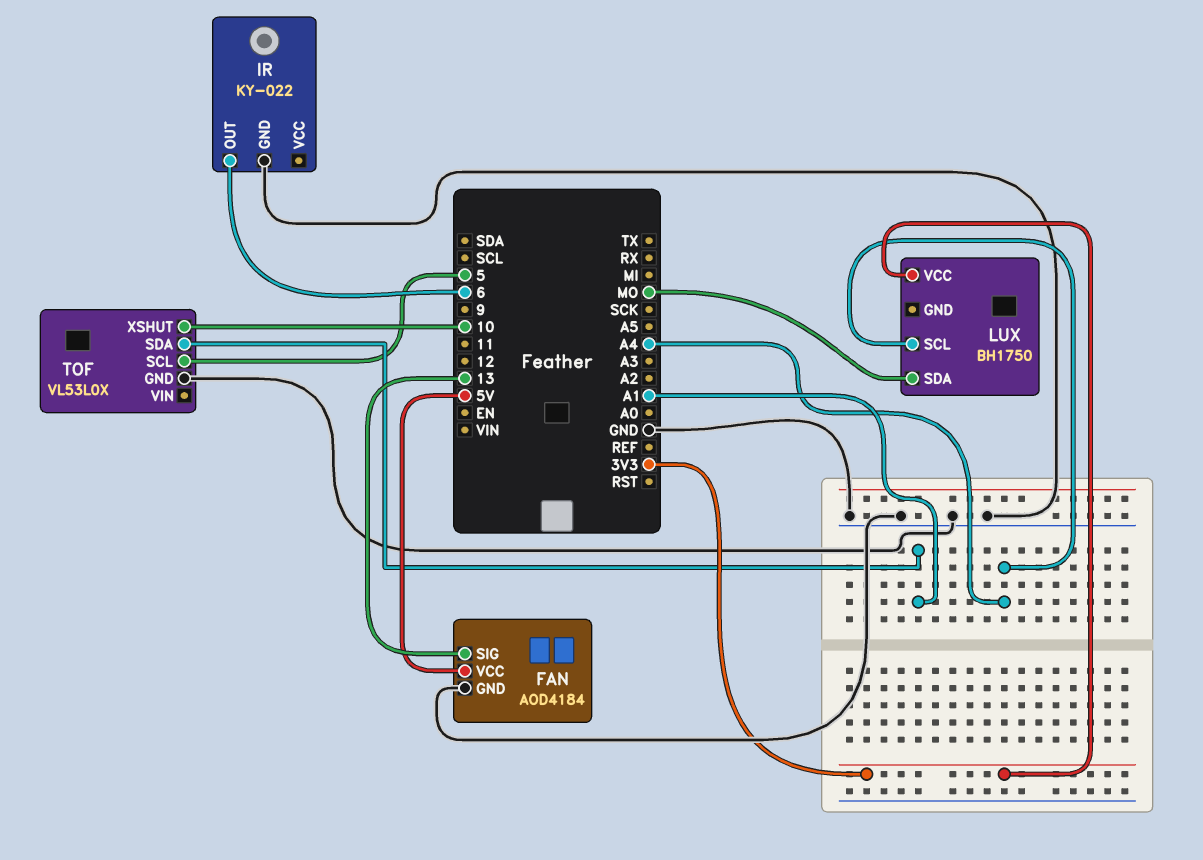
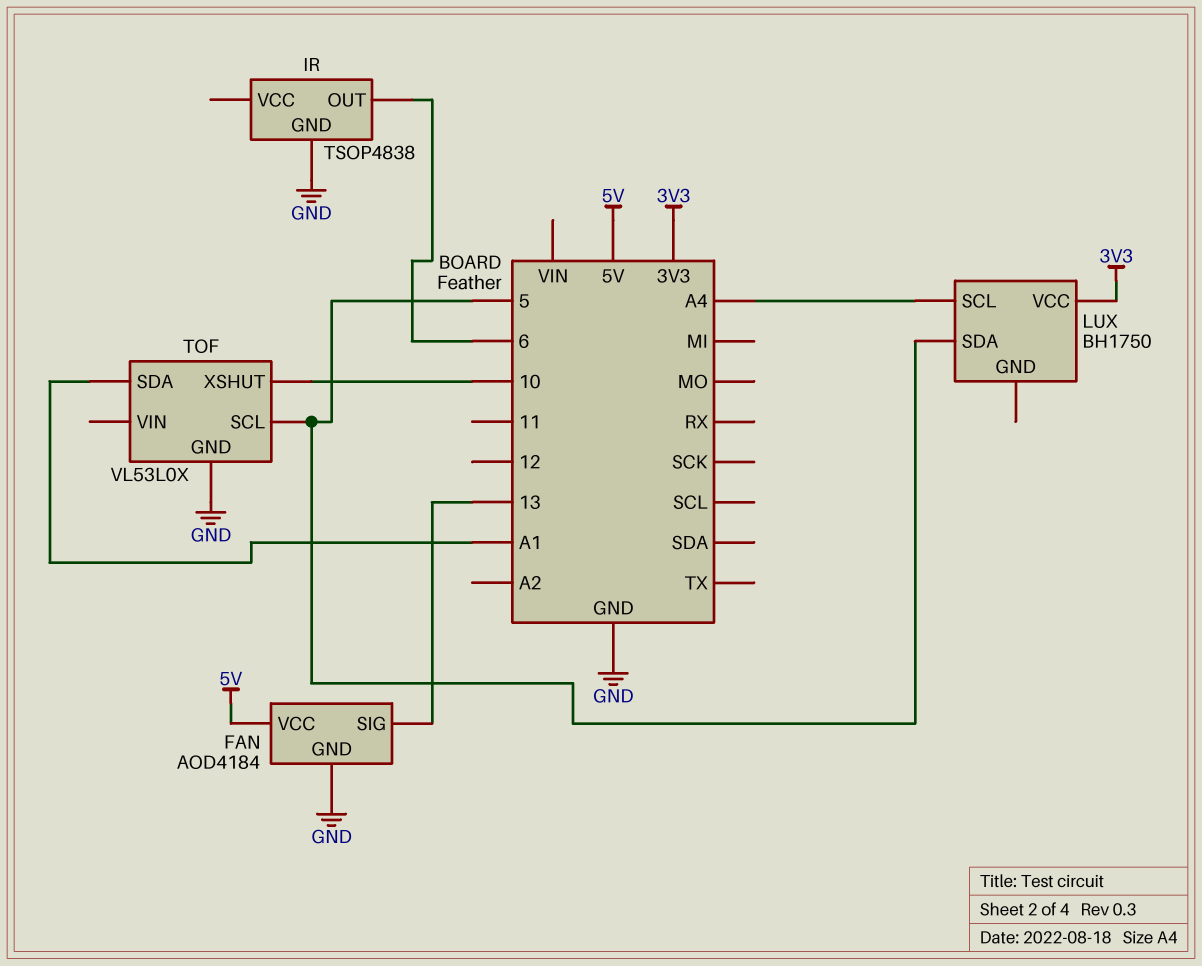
IR: KY-022 -> TSOP4838
LUX pin SDA: MO -> 5

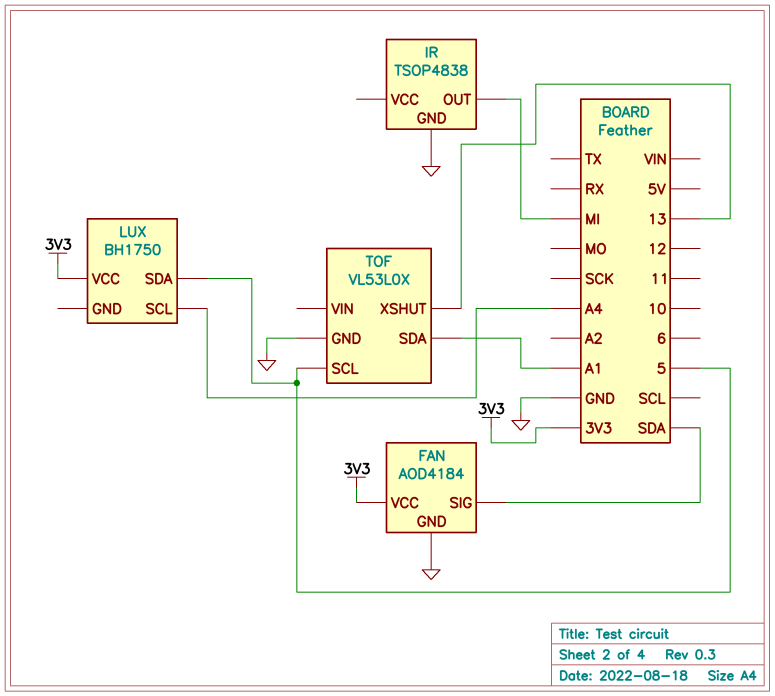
FAN pin SIG: 13 -> SDA
FAN pin VCC: 5V -> 3V3
IR pin OUT: 6 -> MI
TOF pin XSHUT: 10 -> 13

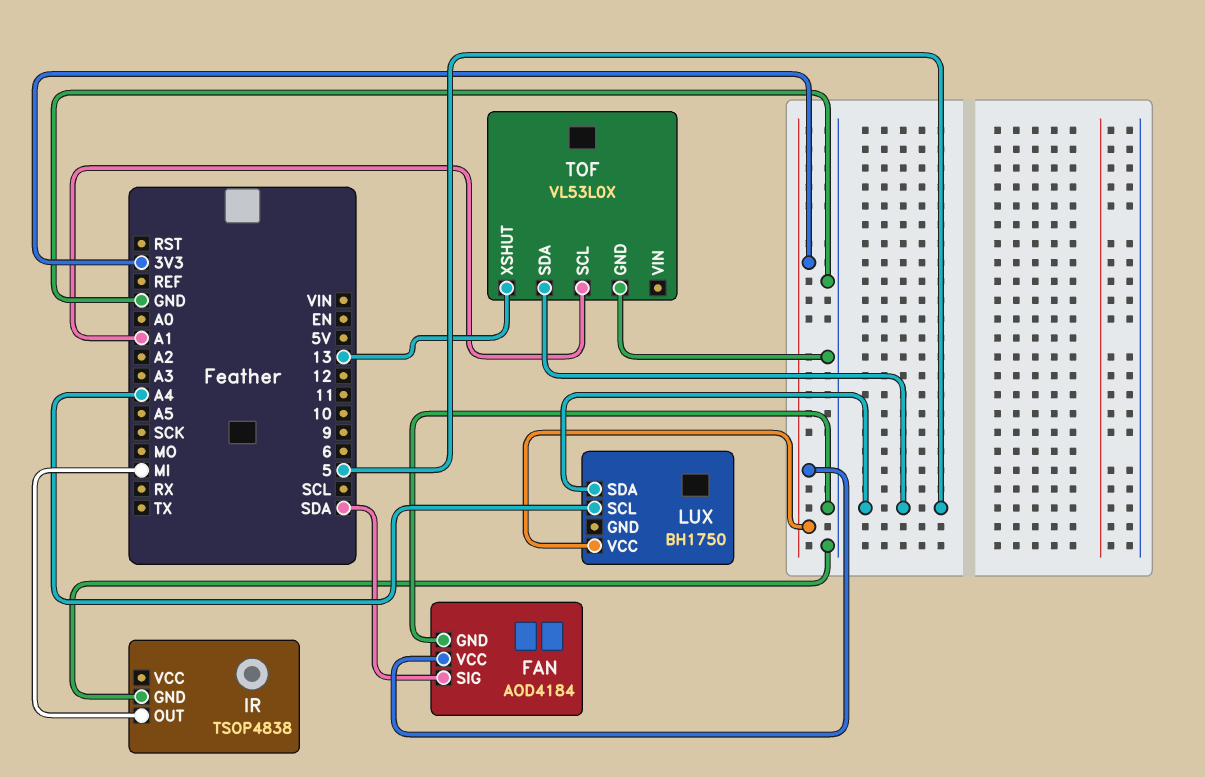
TOF pin SCL: 5 -> A1
TOF pin SDA: A1 -> 5

